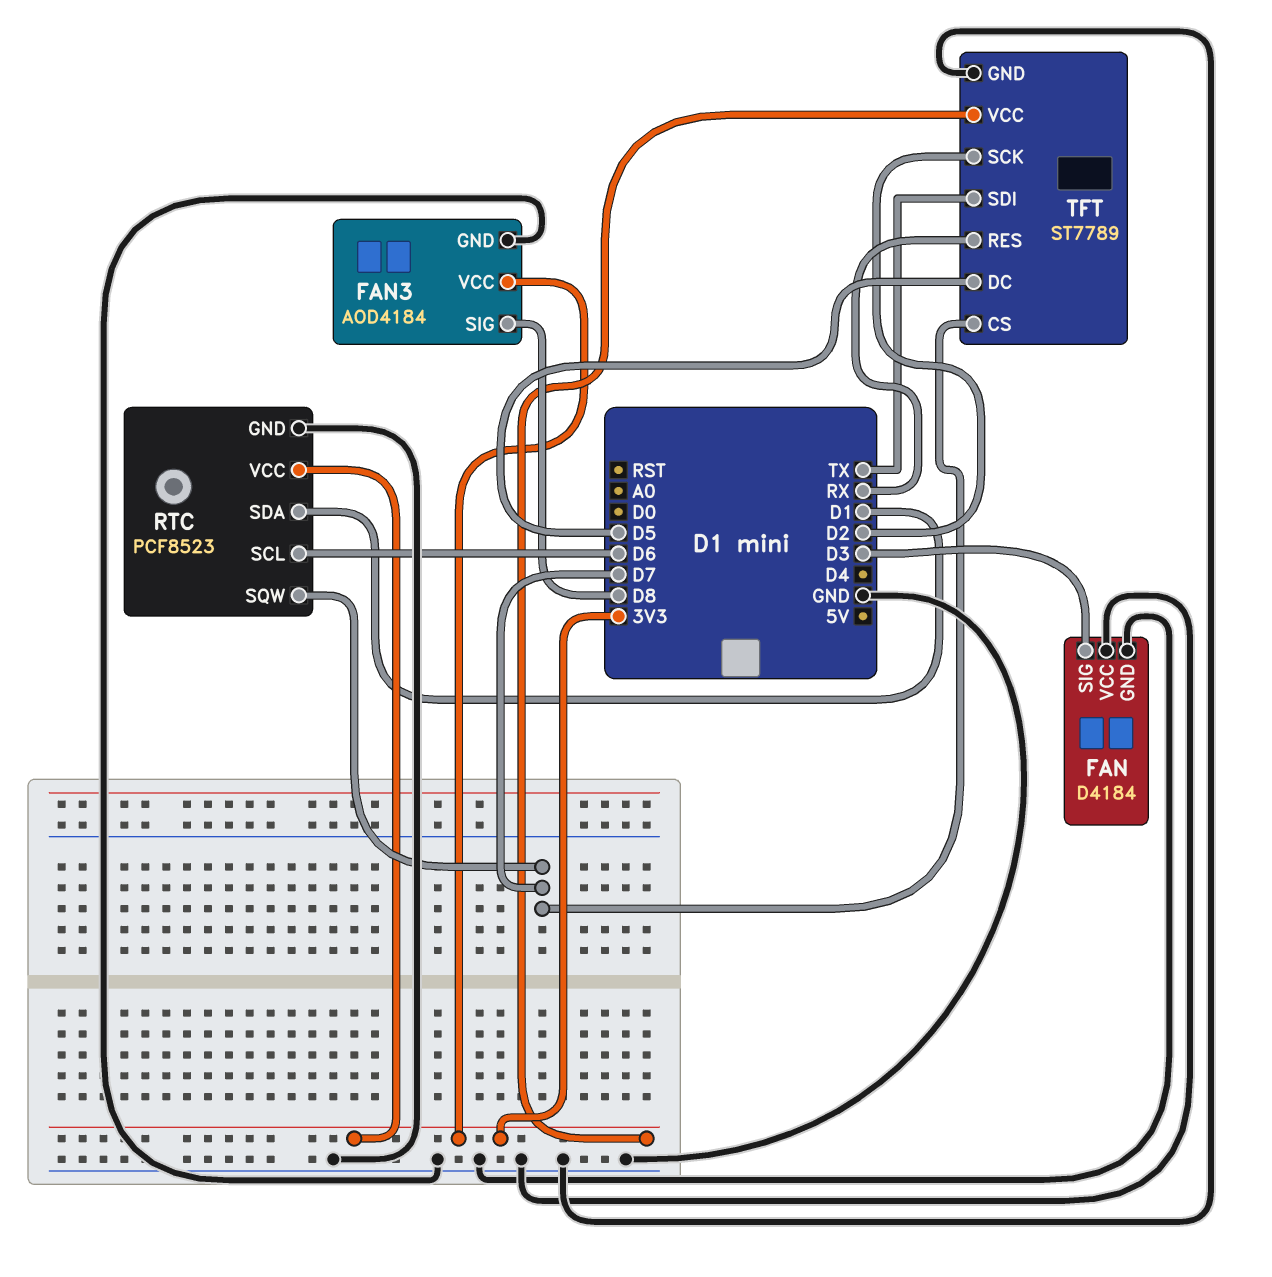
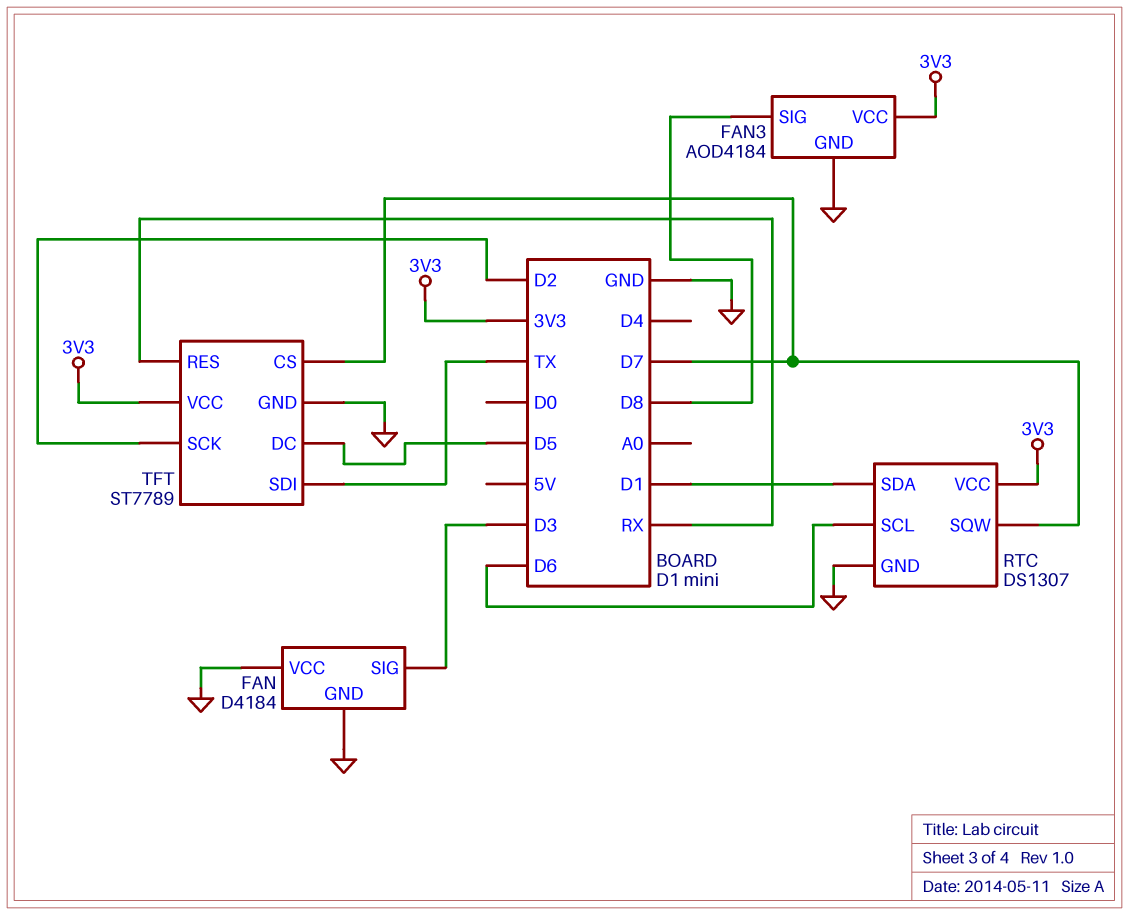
RTC: PCF8523 -> DS1307

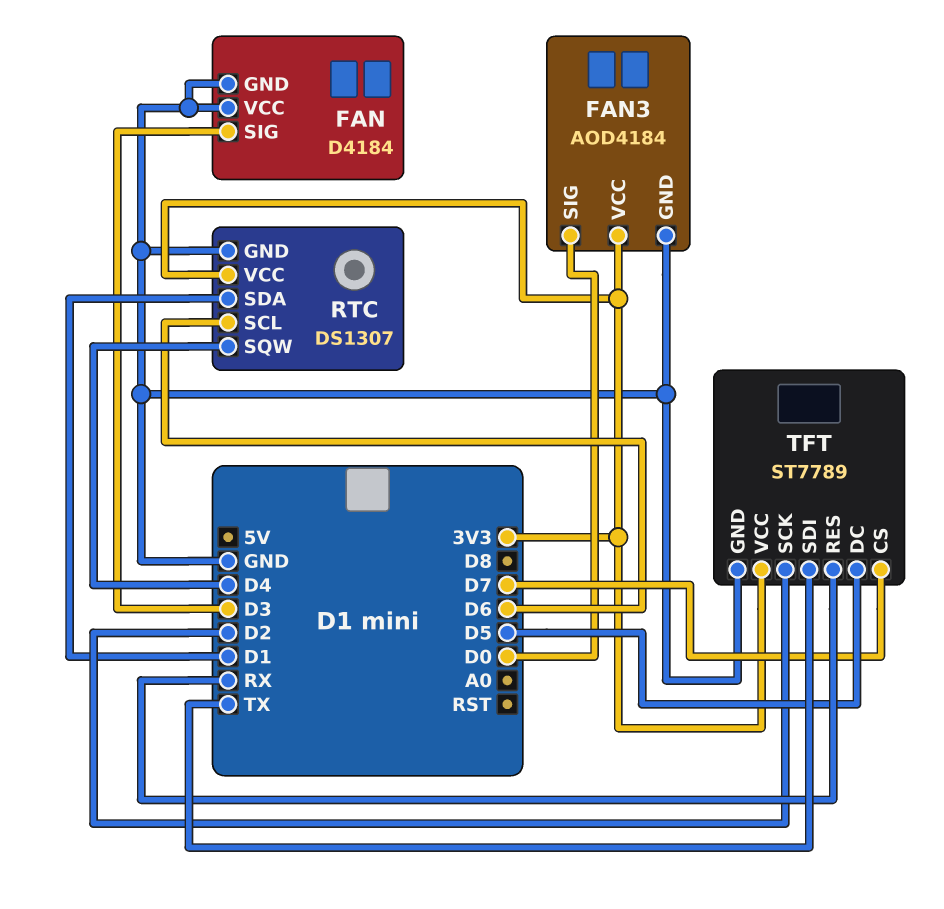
FAN3 pin SIG: D8 -> D0
RTC pin SQW: D7 -> D4

